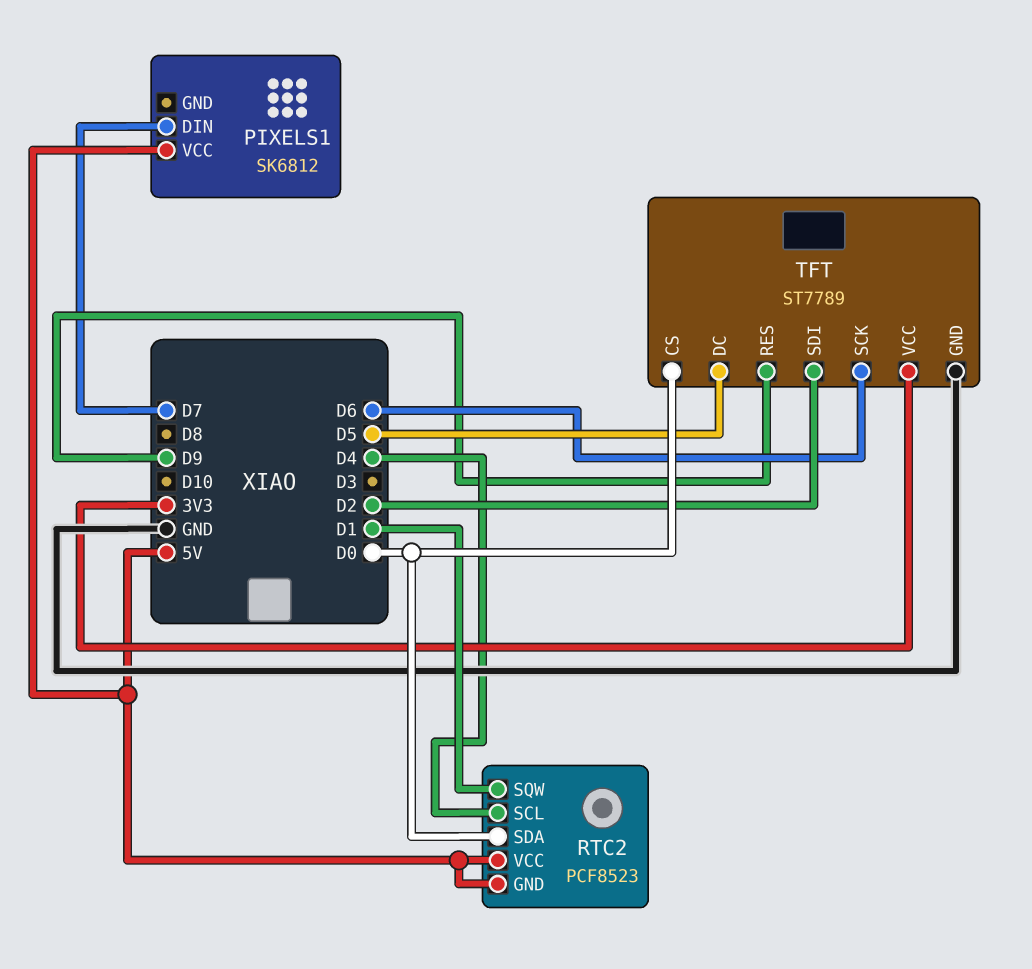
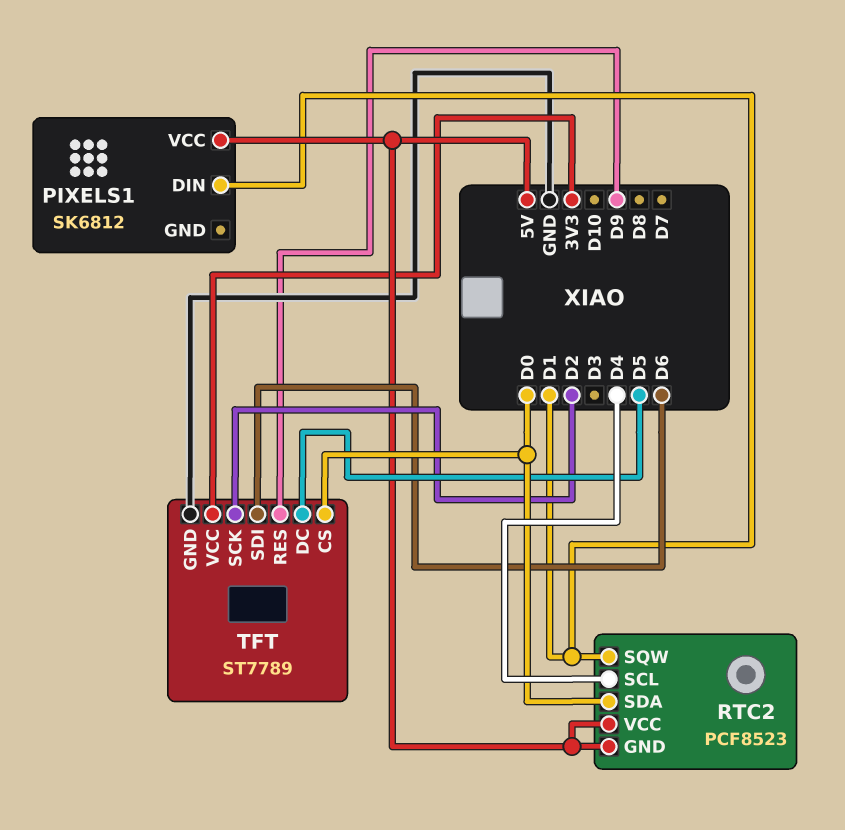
PIXELS1 pin DIN: D7 -> D1
TFT pin SCK: D6 -> D2
TFT pin SDI: D2 -> D6

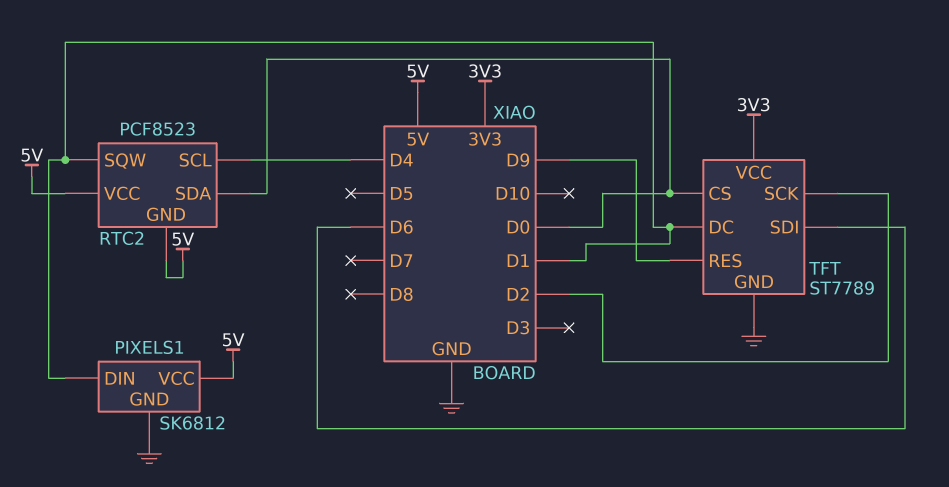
PIXELS1 pin GND: none -> GND
TFT pin DC: D5 -> D1

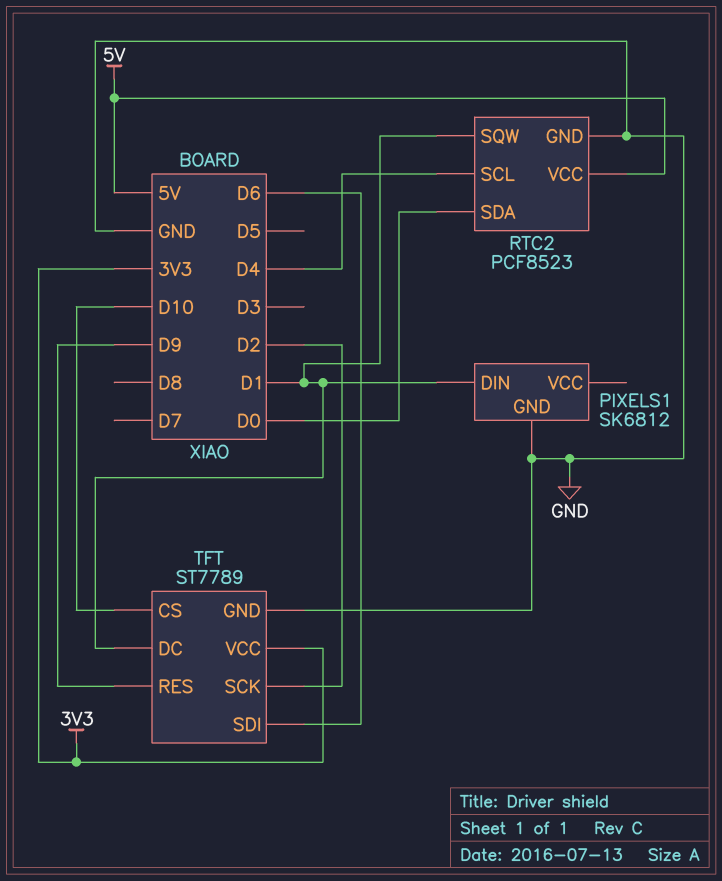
PIXELS1 pin VCC: 5V -> none
RTC2 pin GND: 5V -> GND
TFT pin CS: D0 -> D10

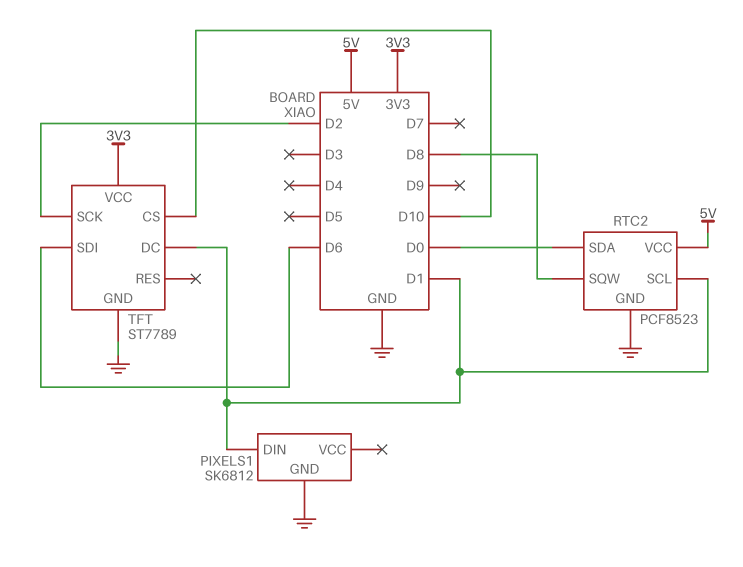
RTC2 pin SCL: D4 -> D1
RTC2 pin SQW: D1 -> D8
TFT pin RES: D9 -> none

